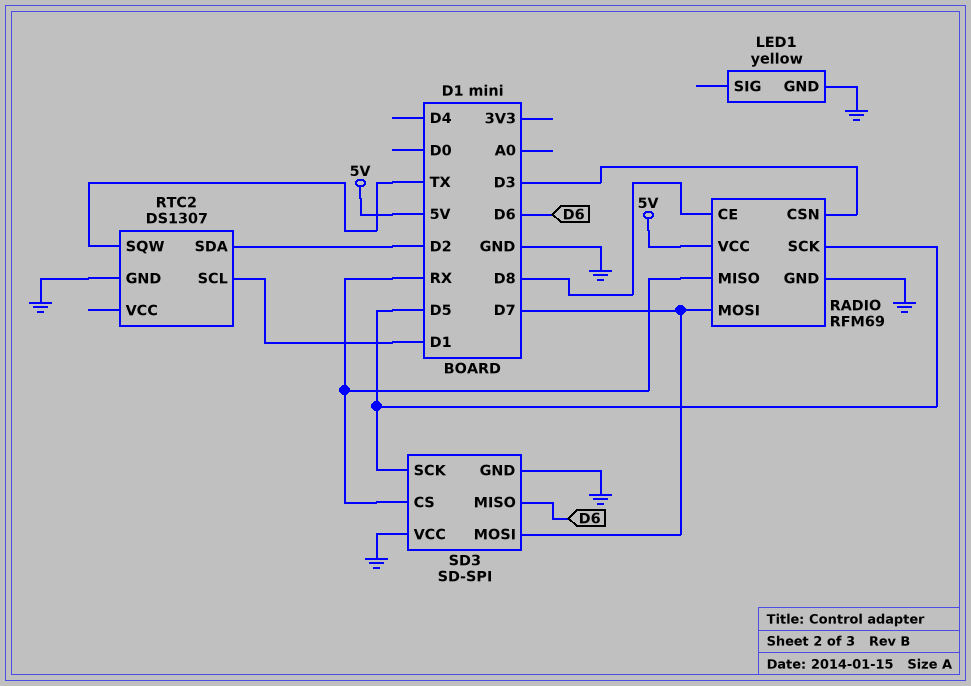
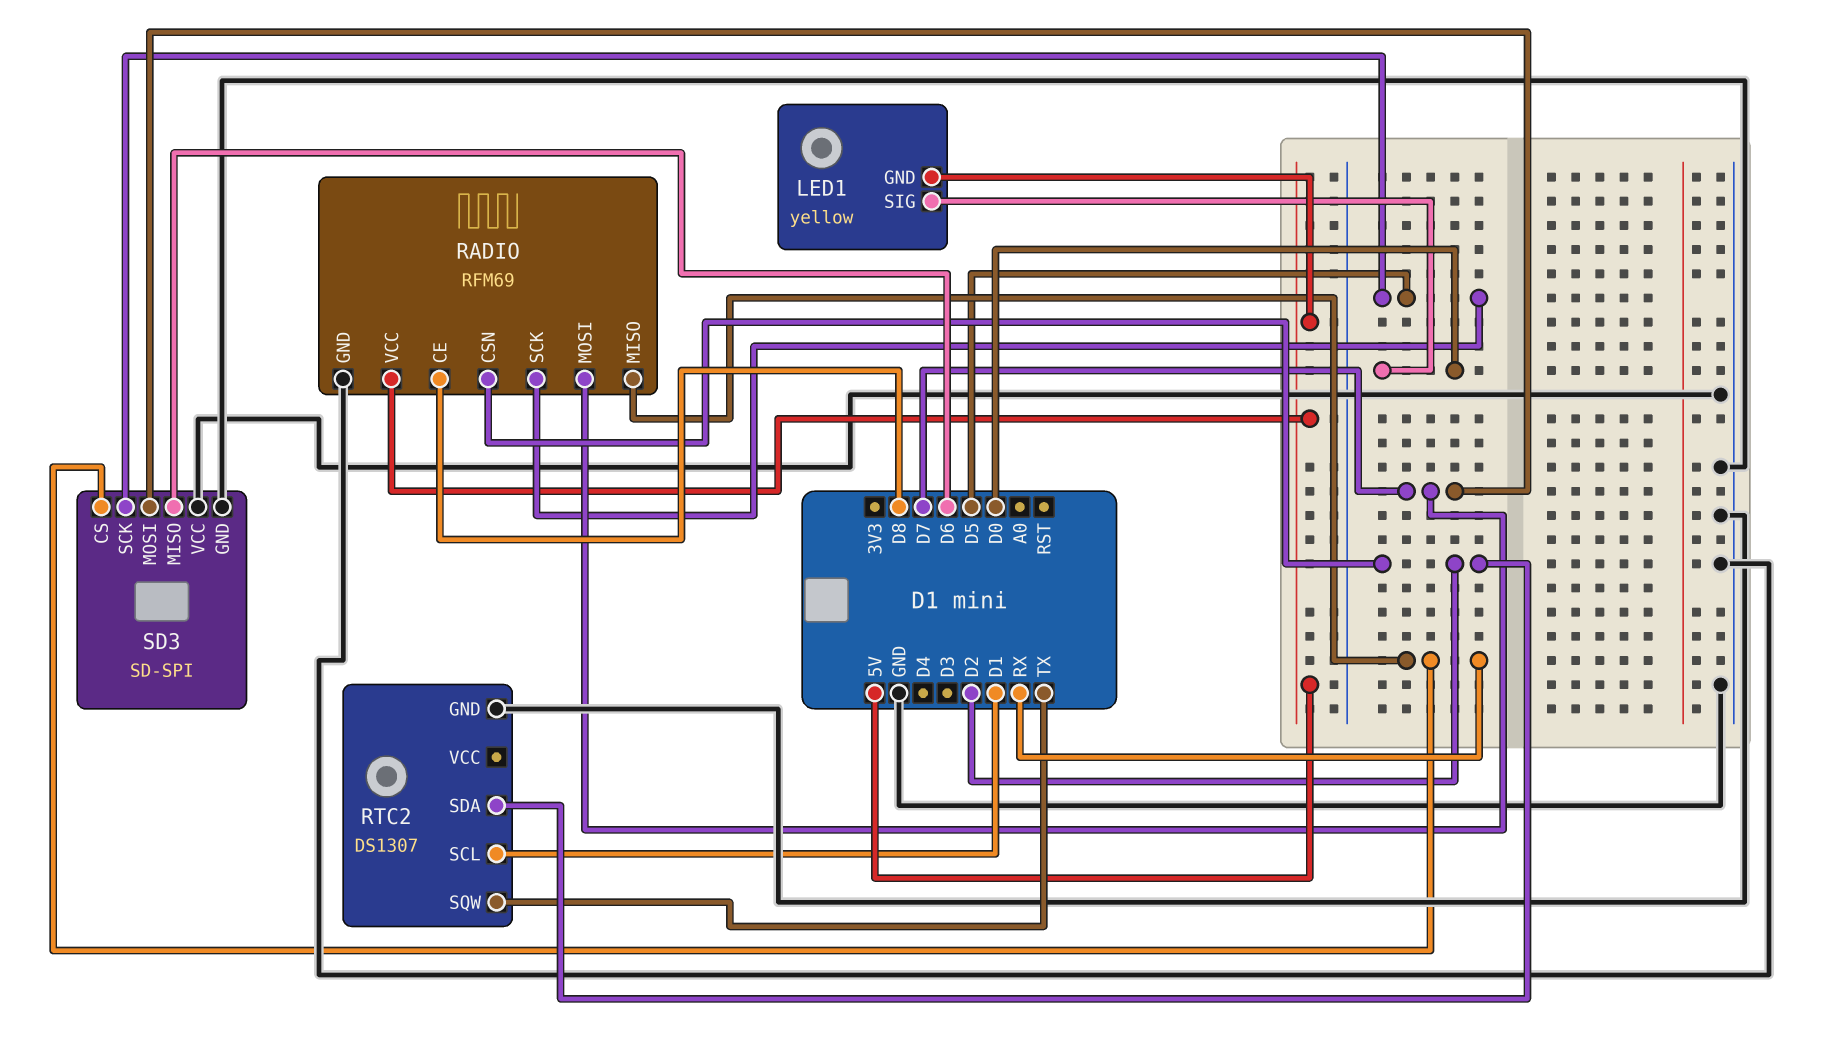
LED1 pin GND: GND -> 5V
LED1 pin SIG: none -> D0
RADIO pin CSN: D3 -> D2

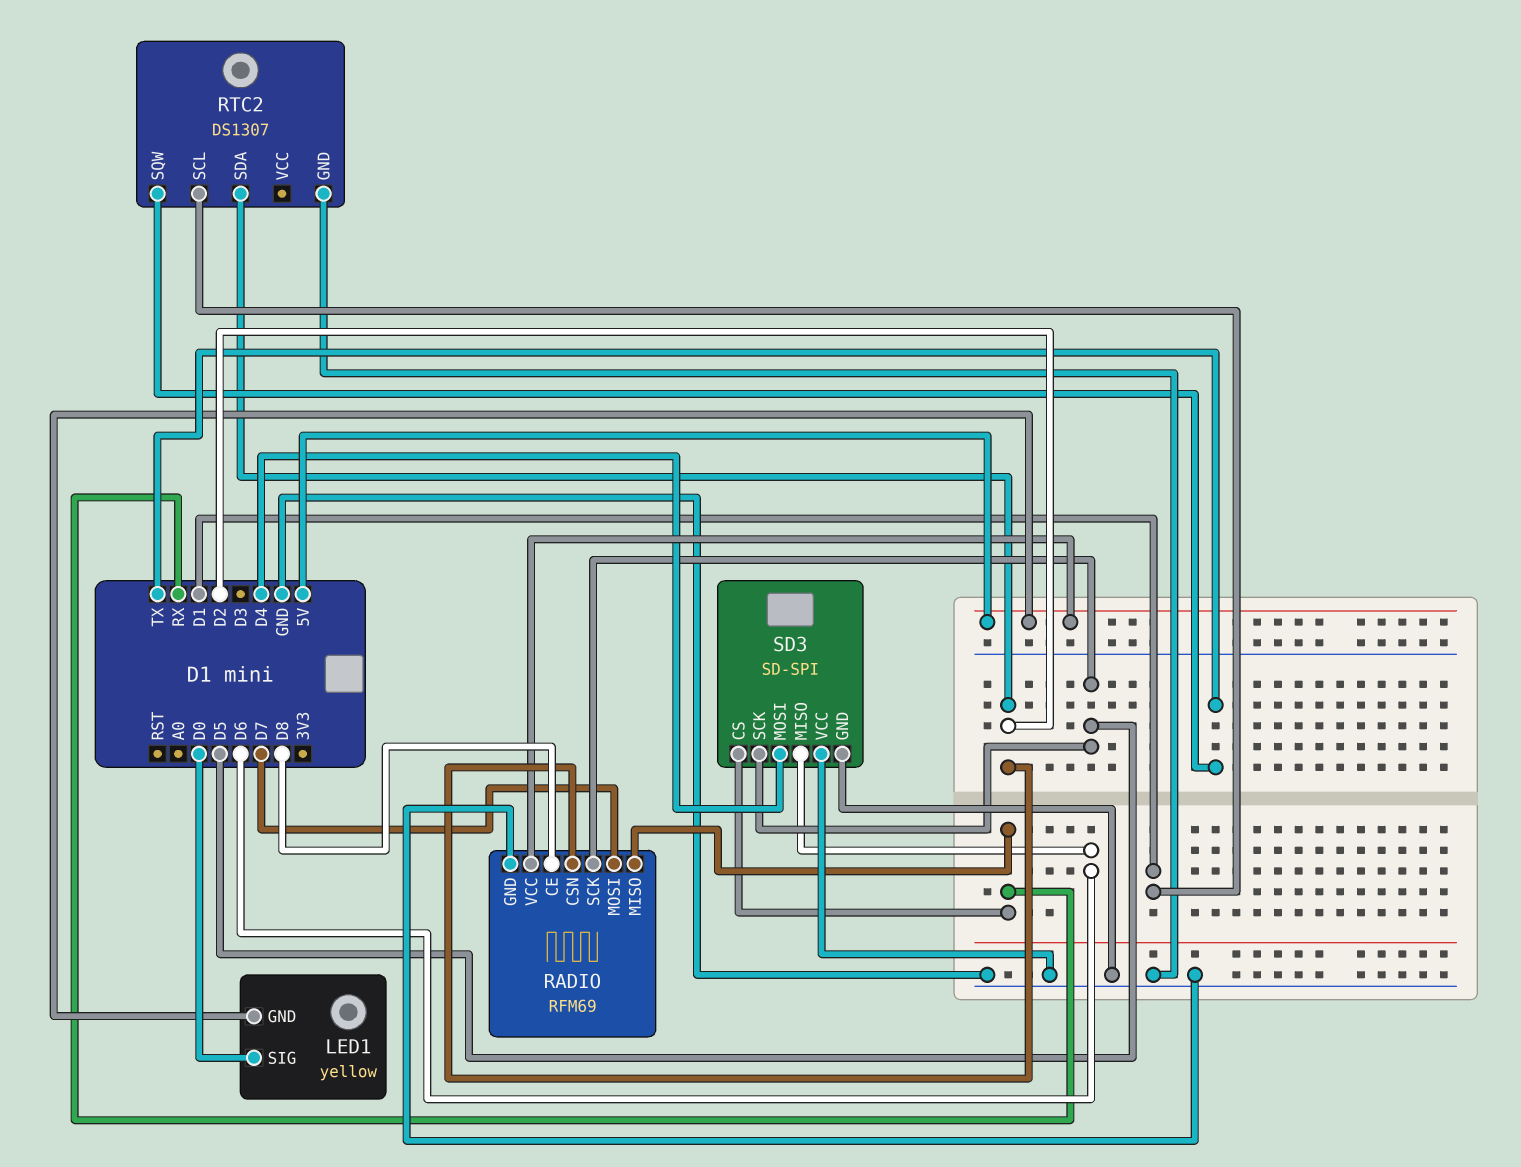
SD3 pin MOSI: D7 -> D4

